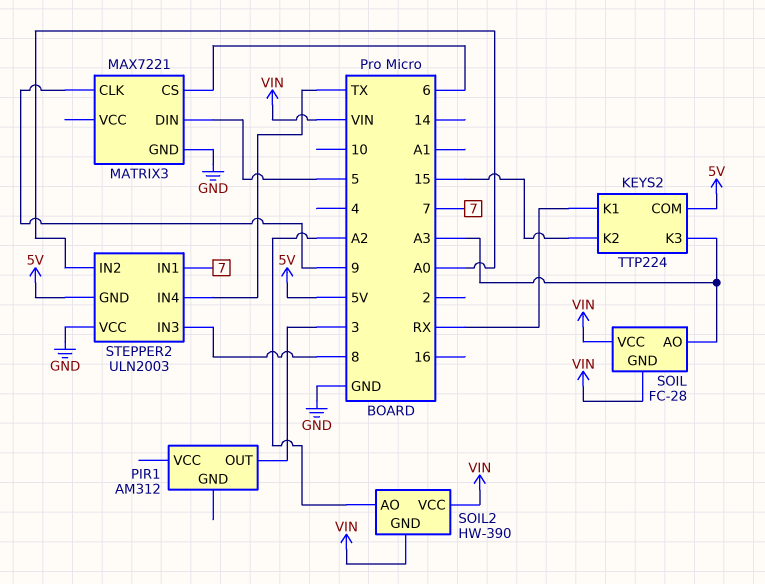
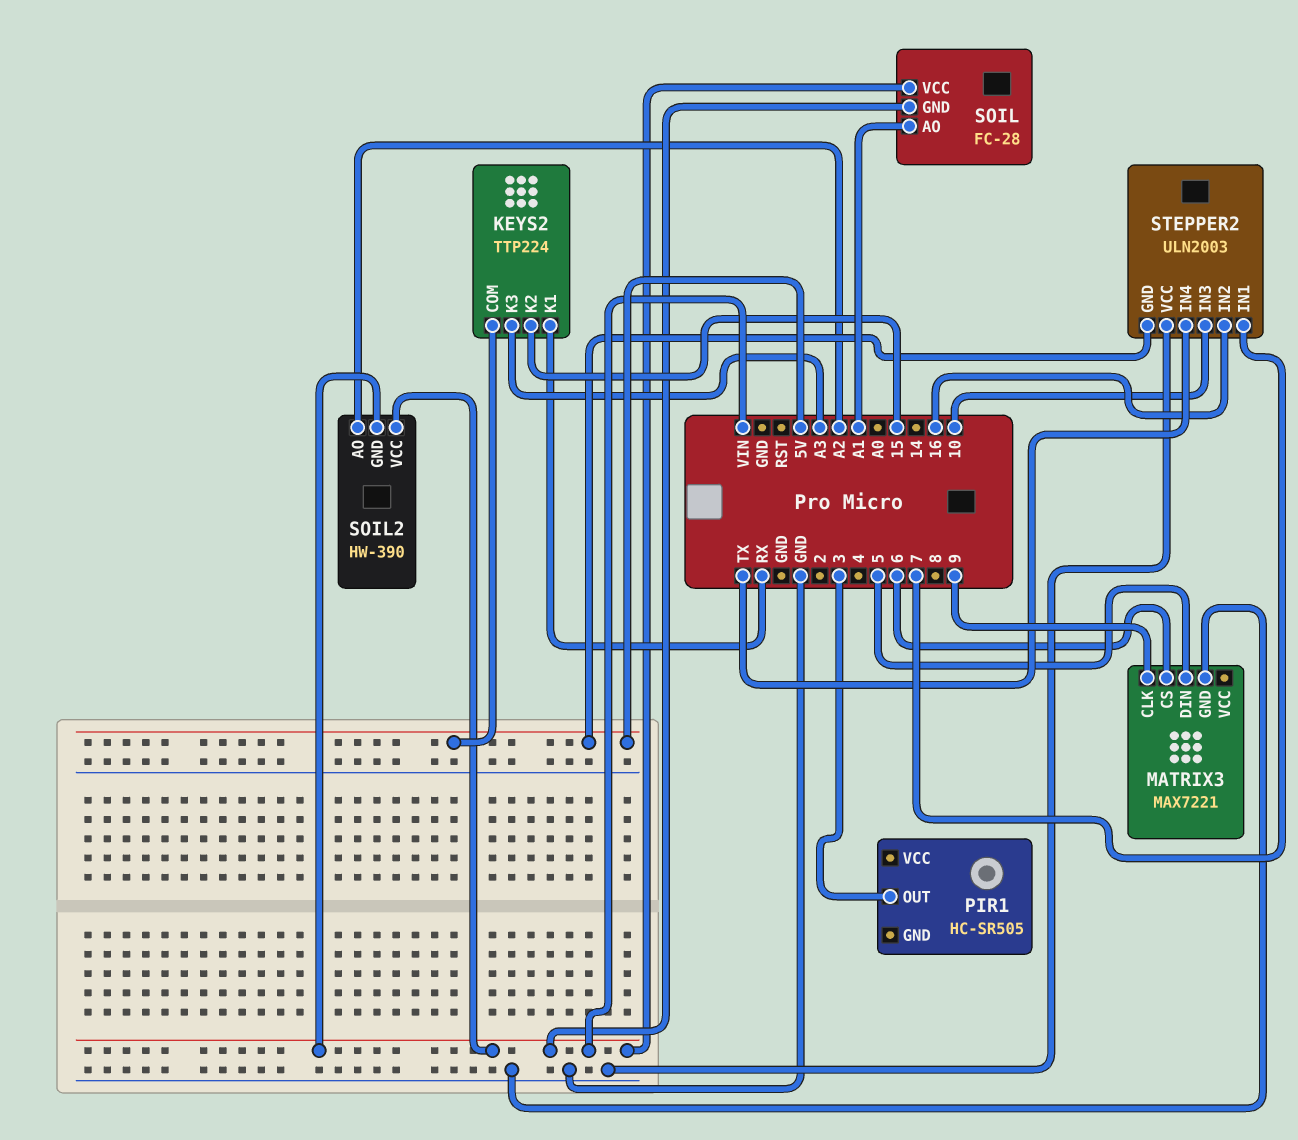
PIR1: AM312 -> HC-SR505
SOIL pin AO: A3 -> A1
STEPPER2 pin IN2: A0 -> 16
STEPPER2 pin IN3: 8 -> 10

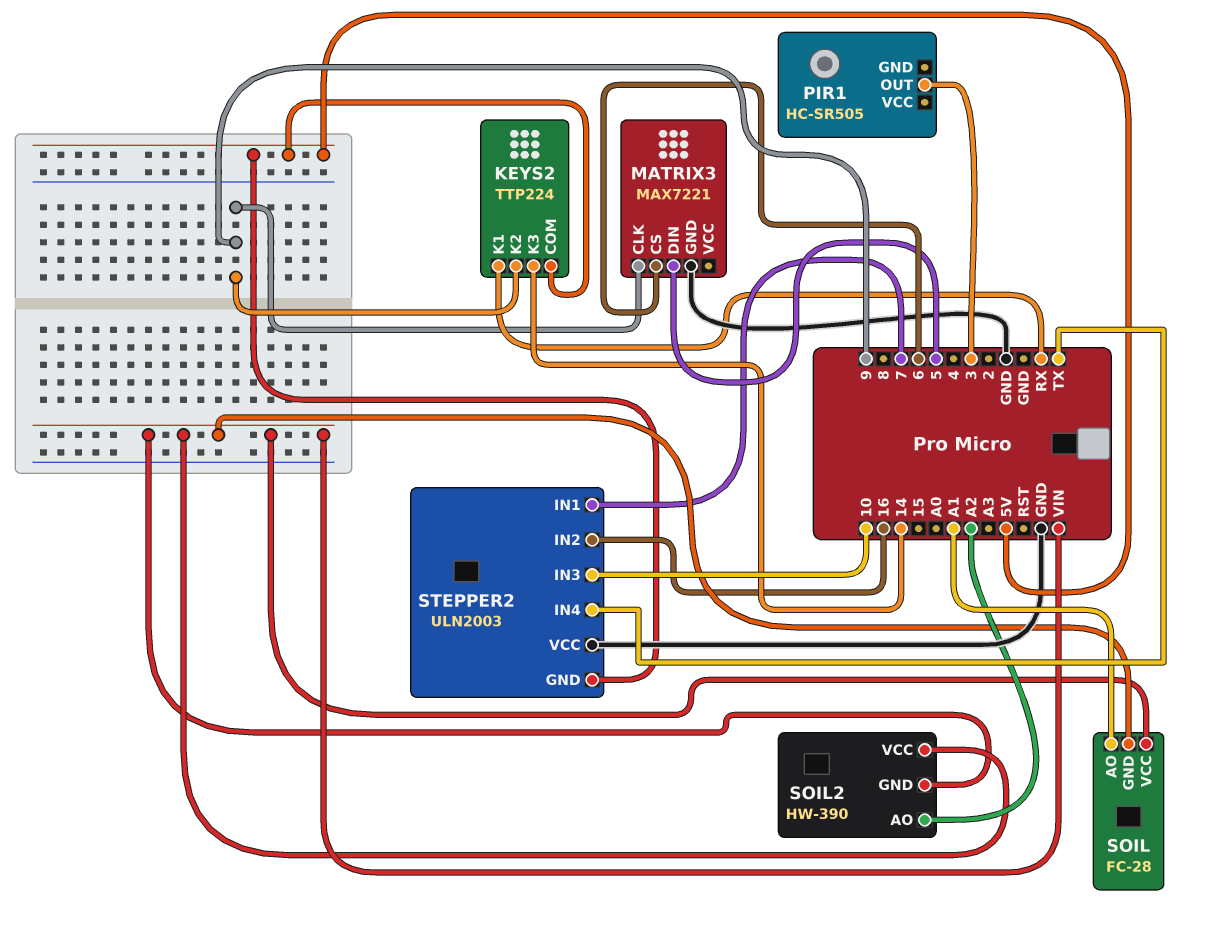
KEYS2 pin K2: 15 -> 9
KEYS2 pin K3: A3 -> 14

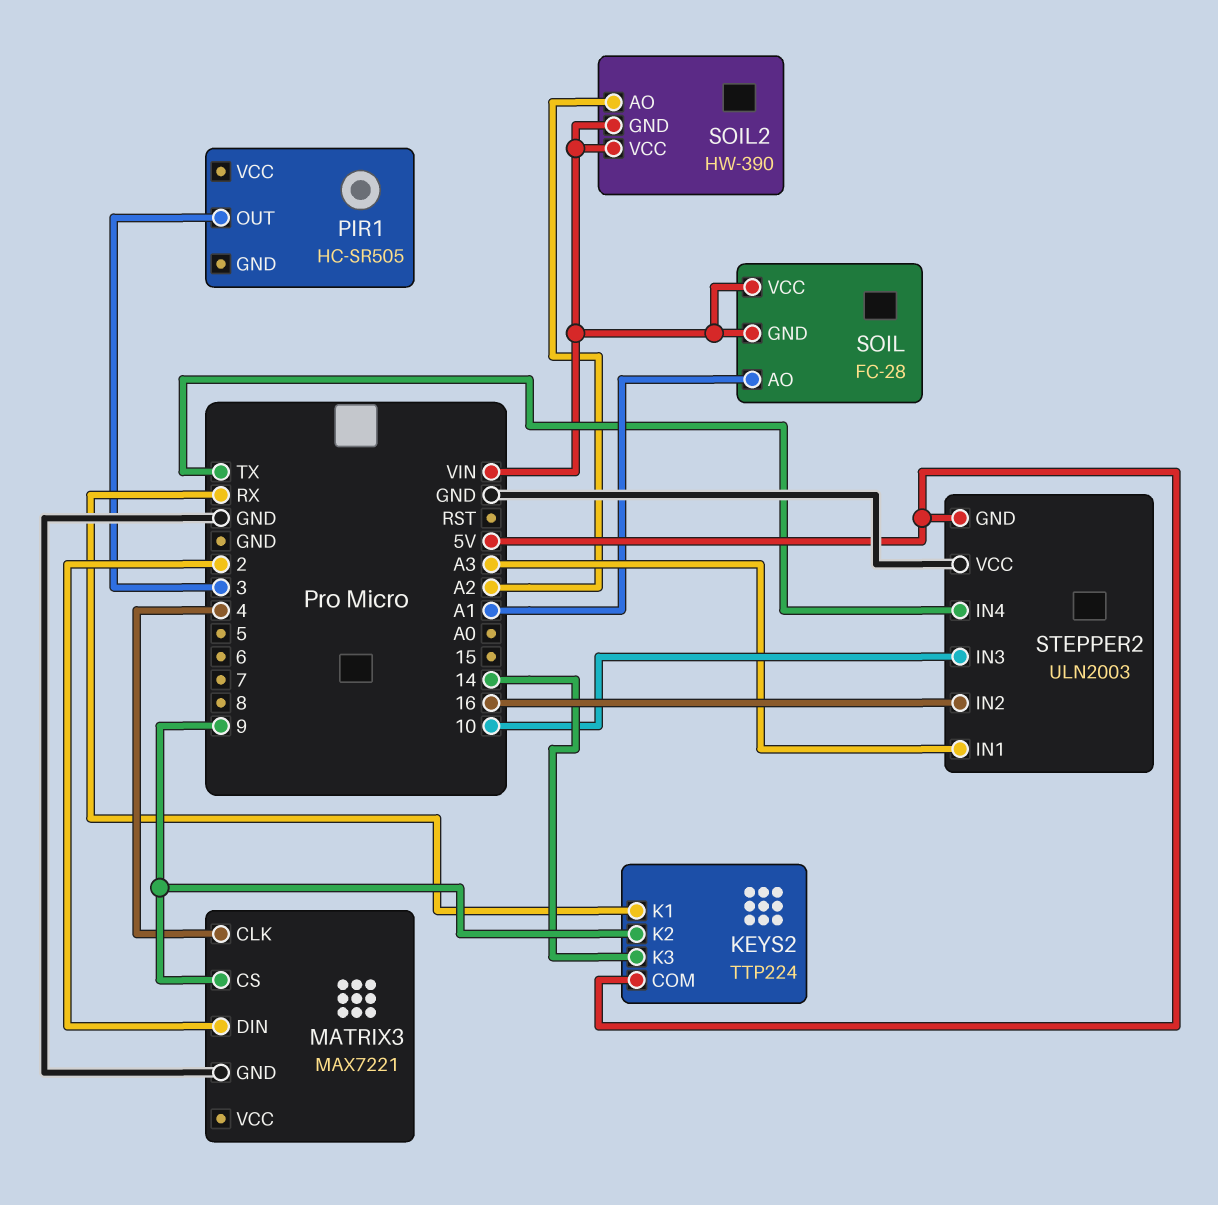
MATRIX3 pin CLK: 9 -> 4
MATRIX3 pin CS: 6 -> 9
MATRIX3 pin DIN: 5 -> 2
STEPPER2 pin IN1: 7 -> A3

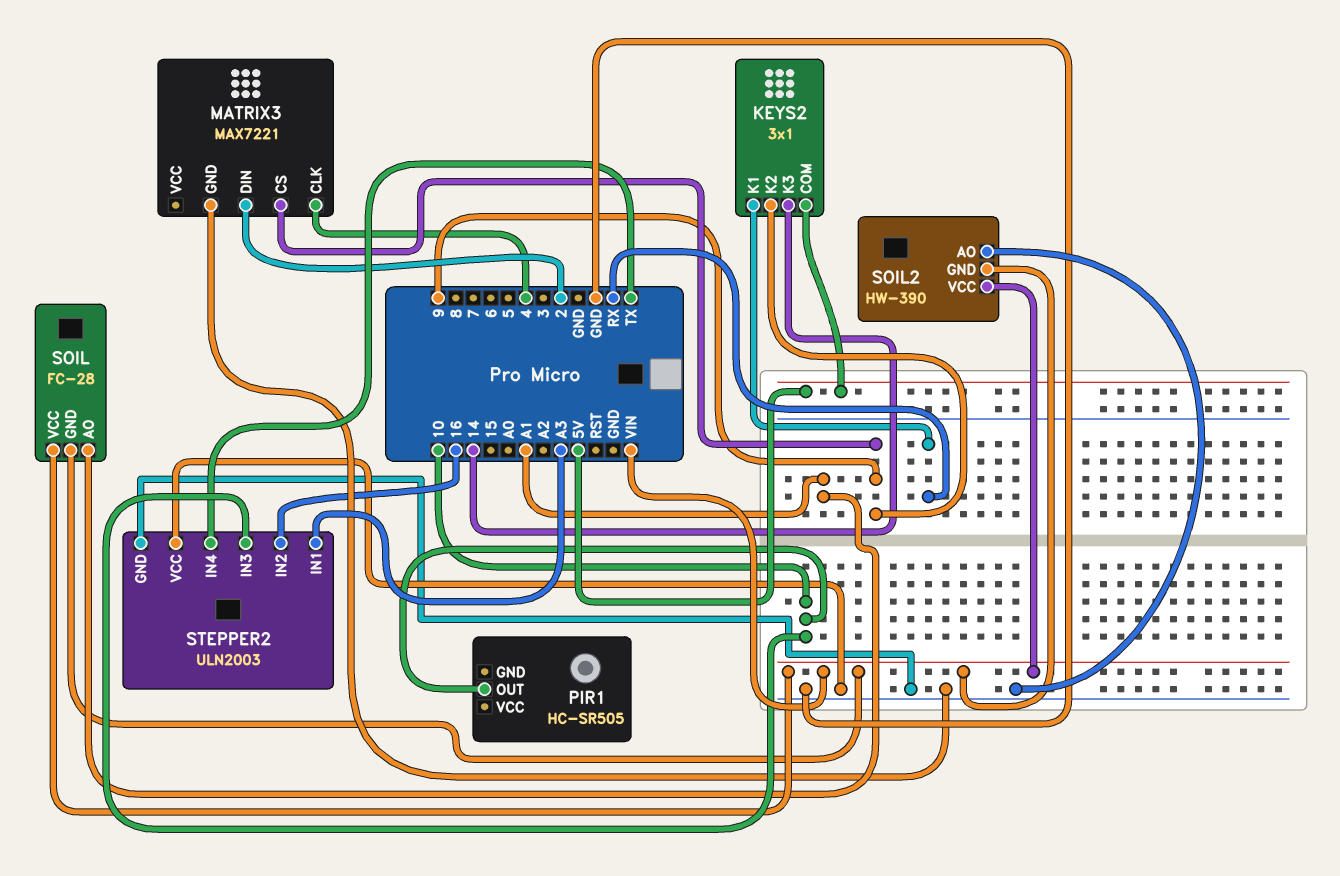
KEYS2: TTP224 -> 3x1
PIR1 pin OUT: 3 -> 10
SOIL2 pin AO: A2 -> GND
STEPPER2 pin GND: 5V -> GND

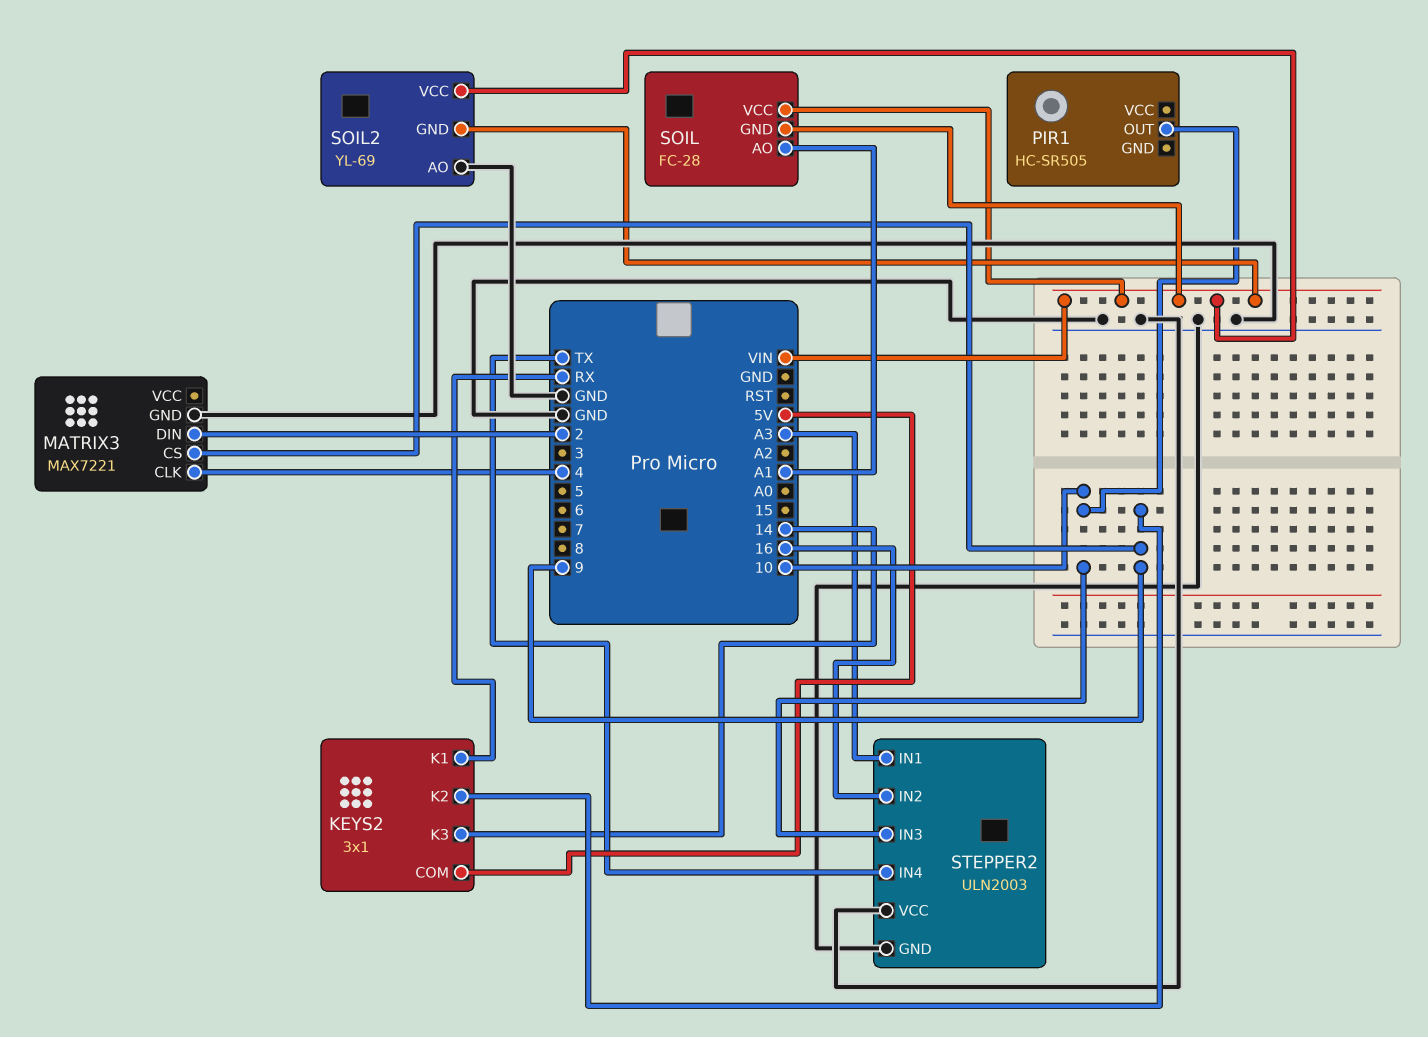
SOIL2: HW-390 -> YL-69

